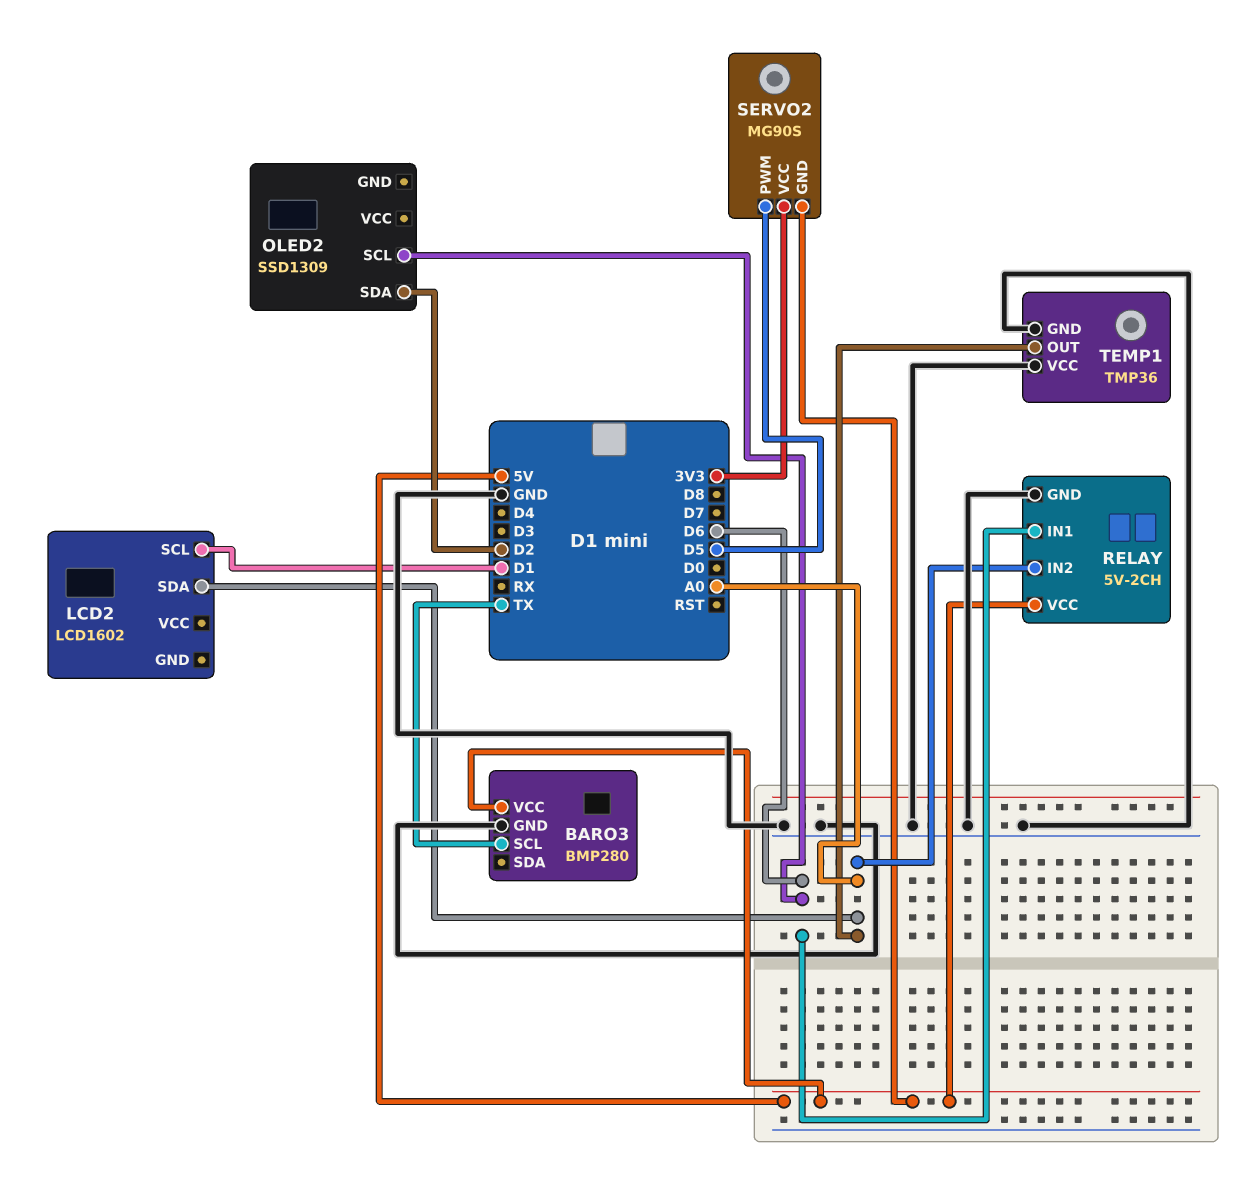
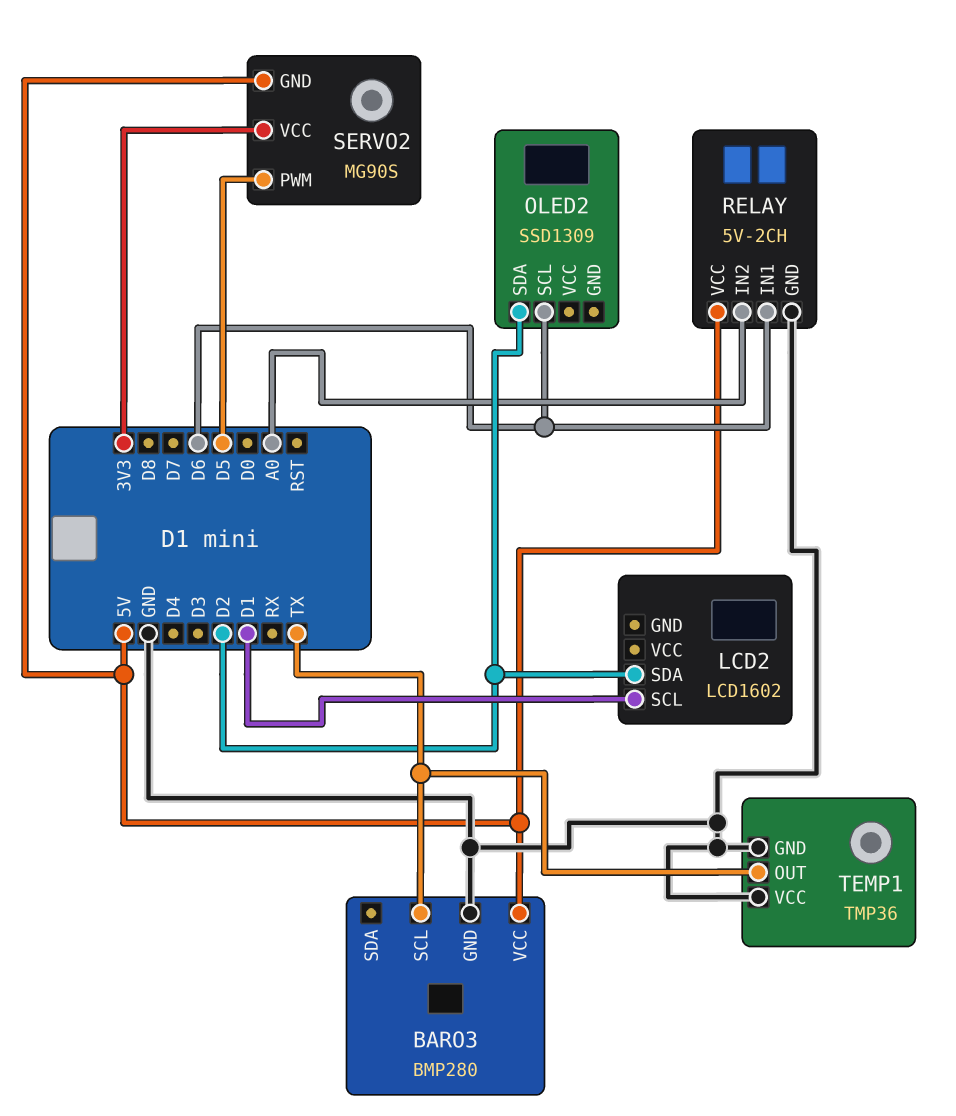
LCD2 pin SDA: A0 -> D2
TEMP1 pin OUT: A0 -> TX

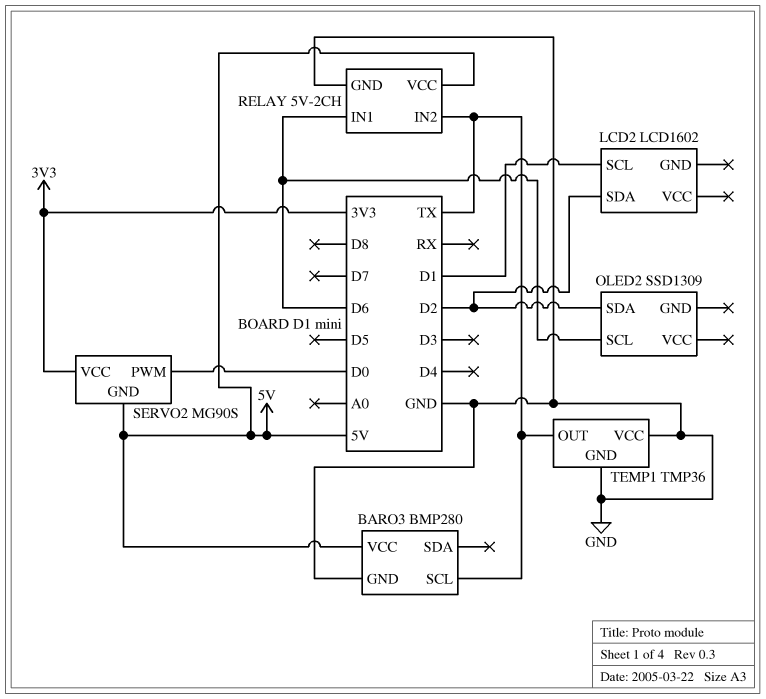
RELAY pin IN2: A0 -> TX
SERVO2 pin PWM: D5 -> D0

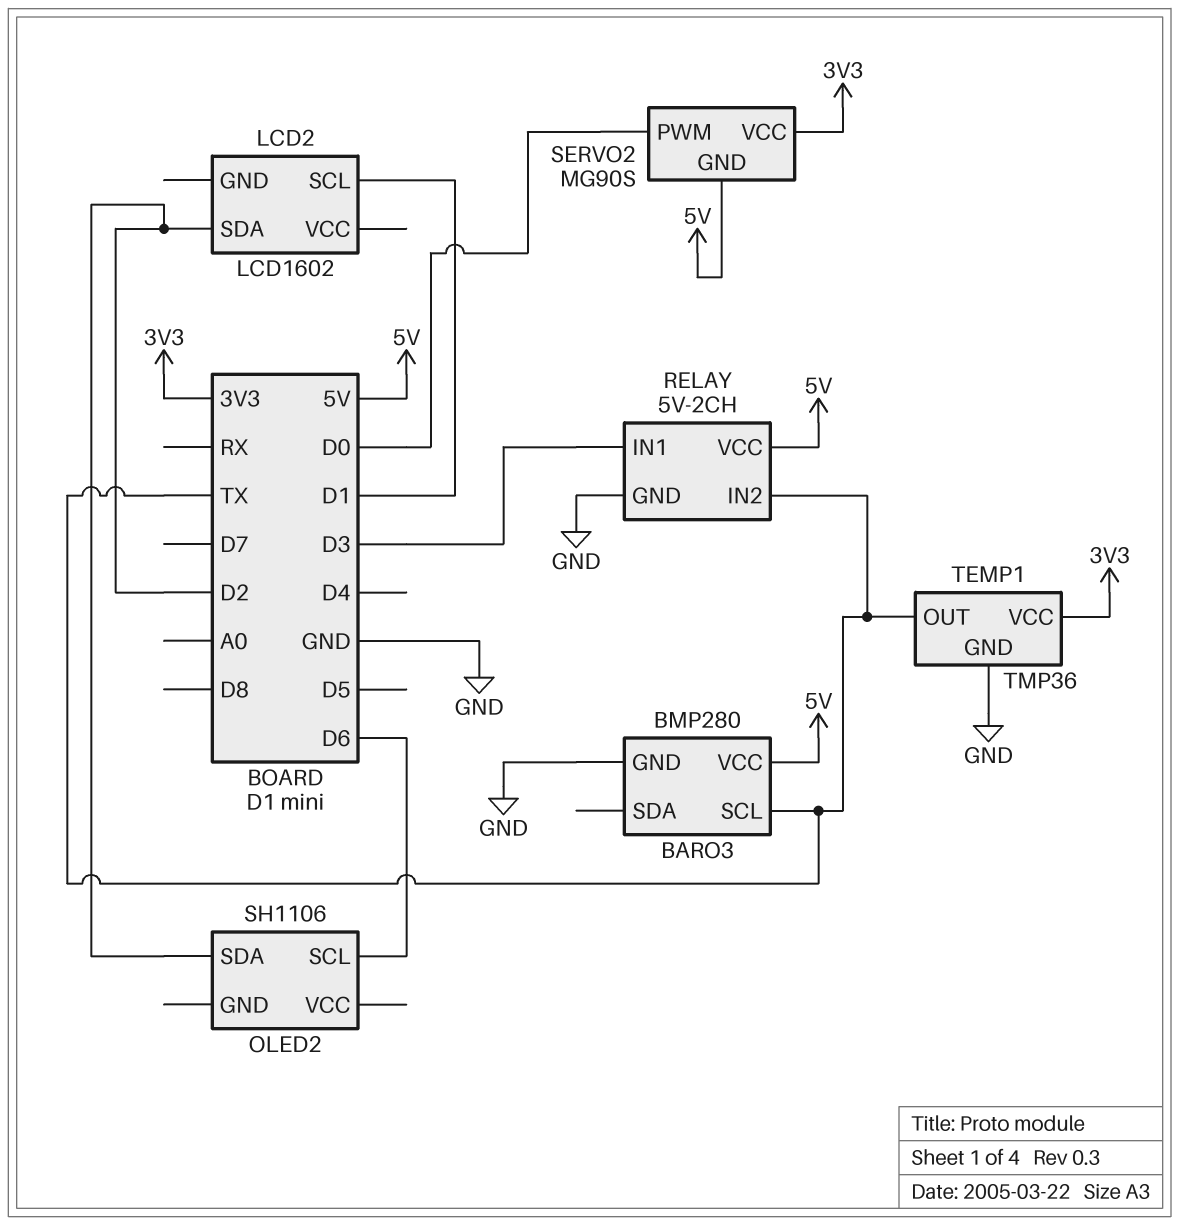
OLED2: SSD1309 -> SH1106
RELAY pin IN1: D6 -> D3
TEMP1 pin VCC: GND -> 3V3

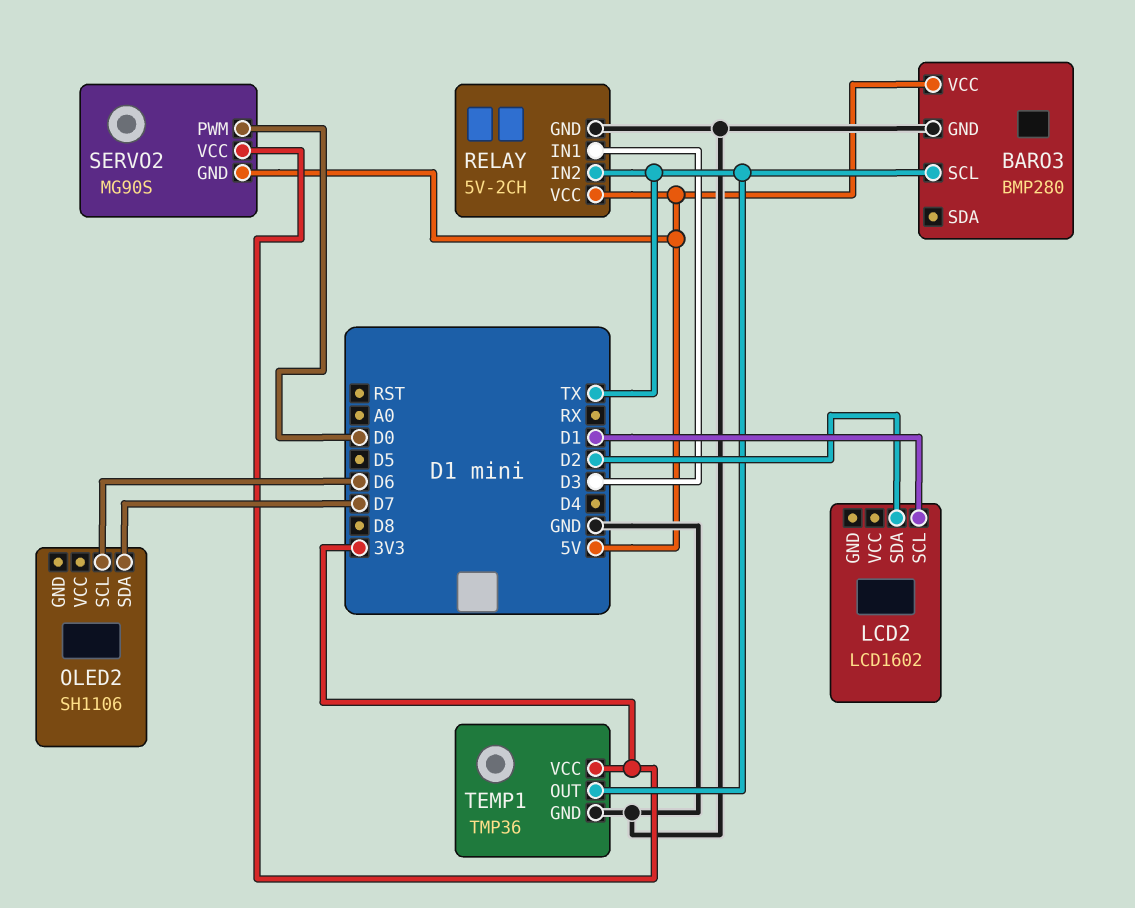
OLED2 pin SDA: D2 -> D7

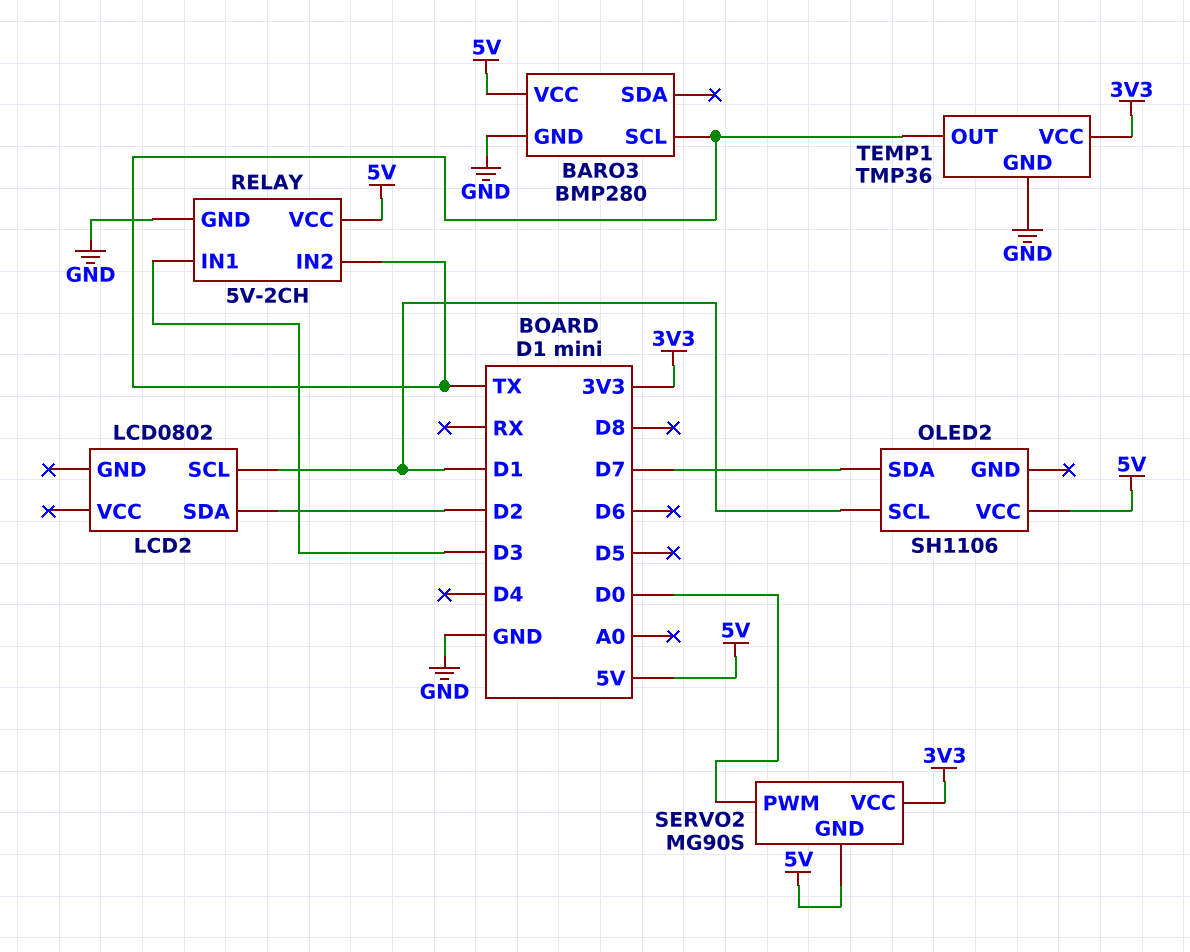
LCD2: LCD1602 -> LCD0802
OLED2 pin SCL: D6 -> D1
OLED2 pin VCC: none -> 5V

